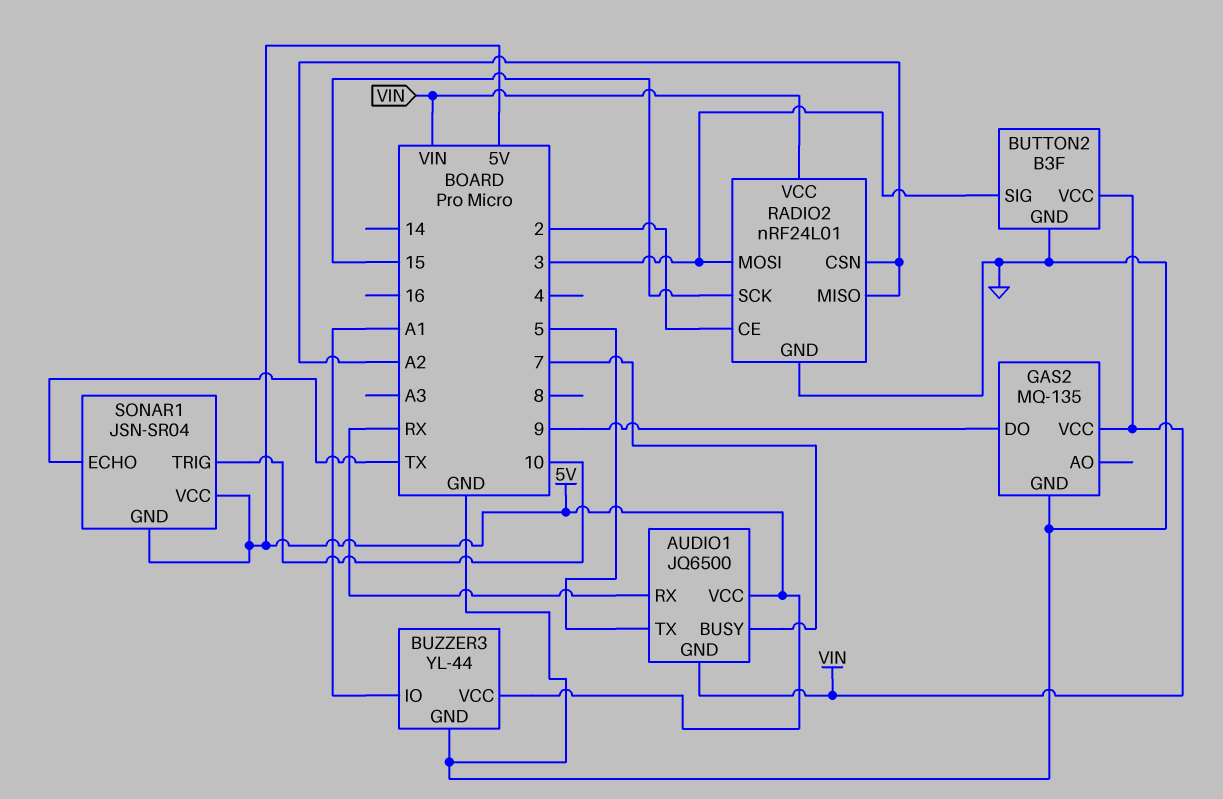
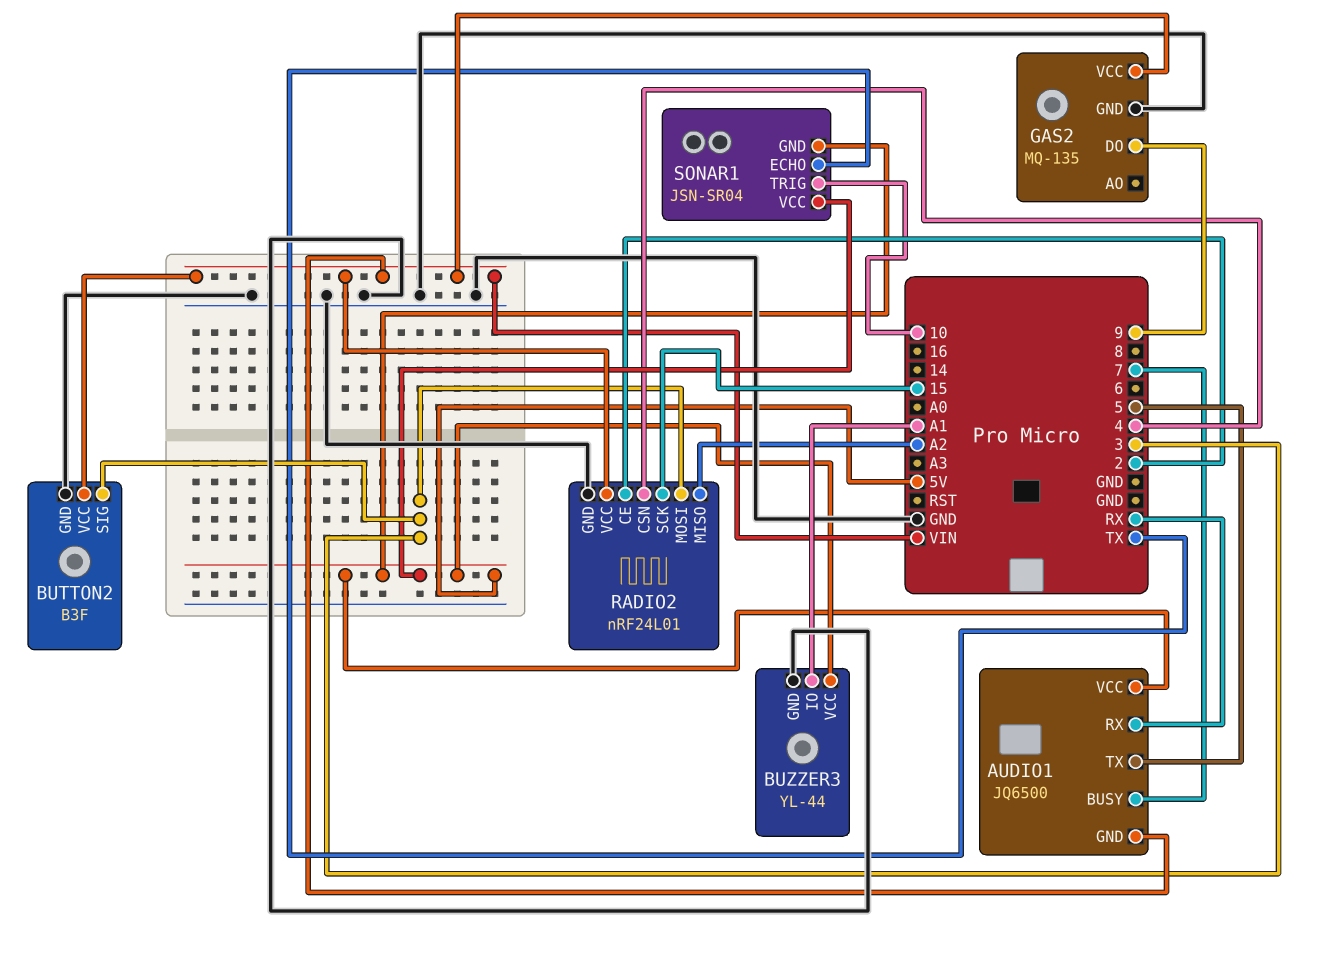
RADIO2 pin CSN: A2 -> 4

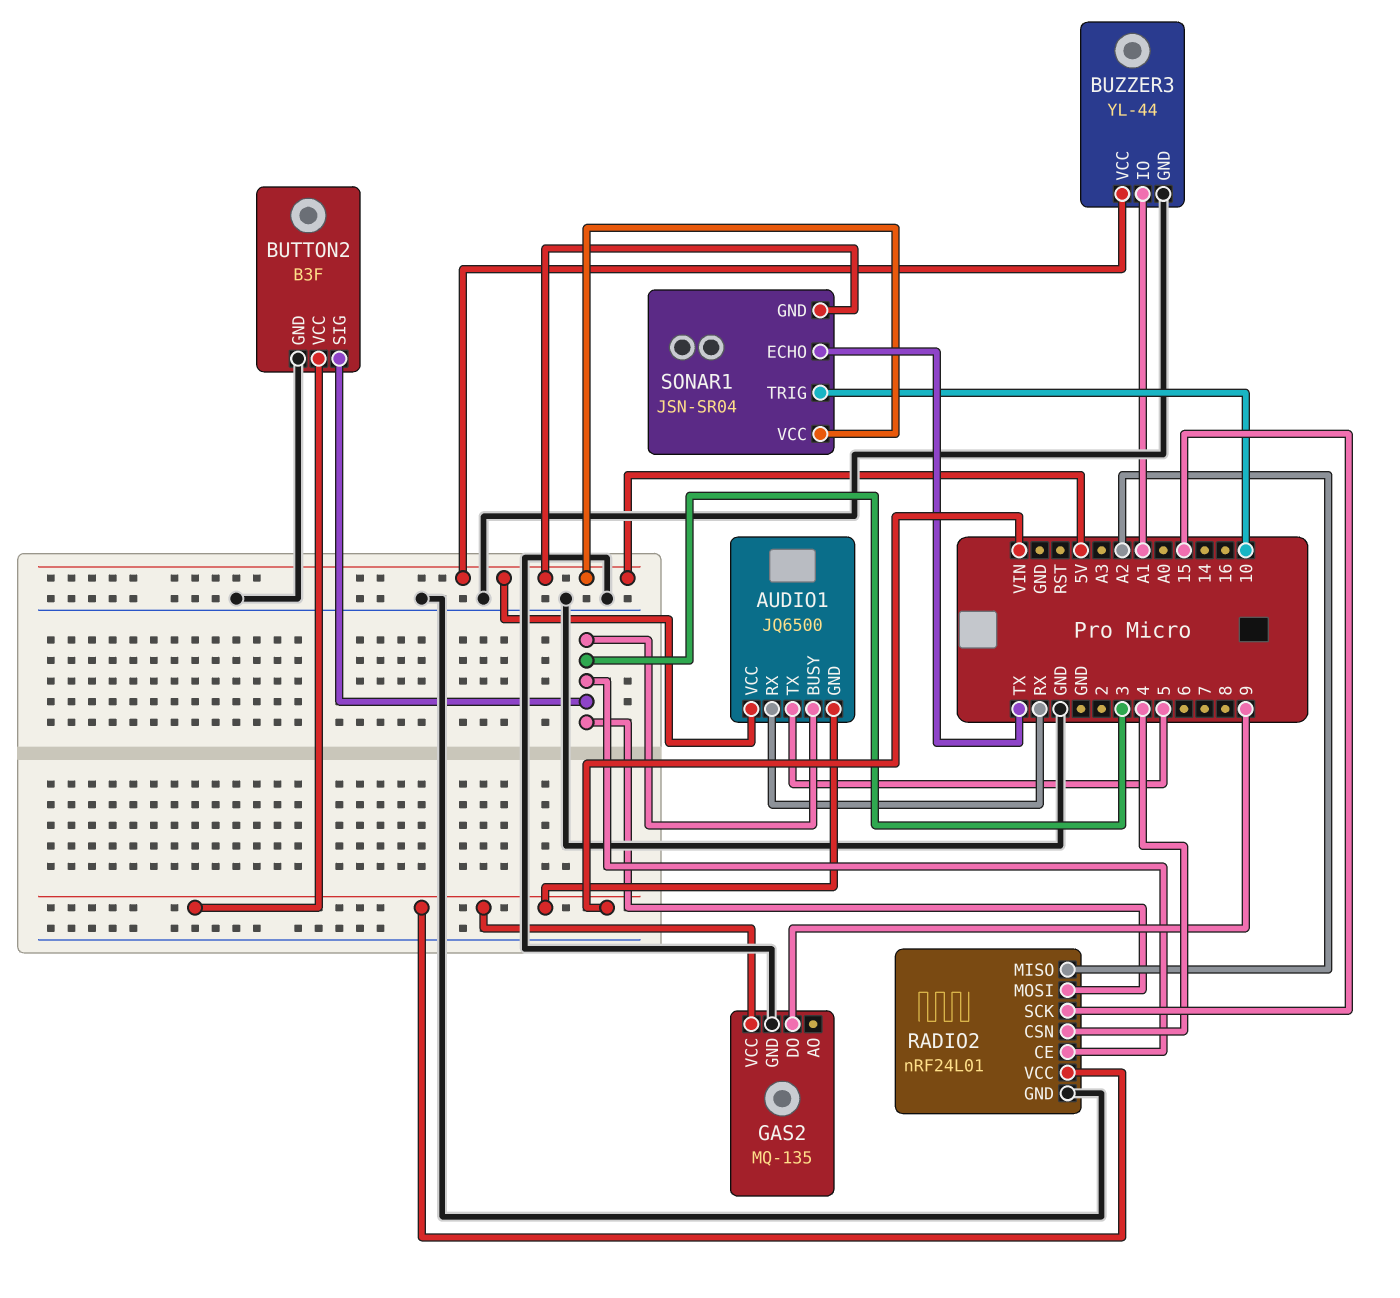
AUDIO1 pin BUSY: 7 -> 3
RADIO2 pin CE: 2 -> 3

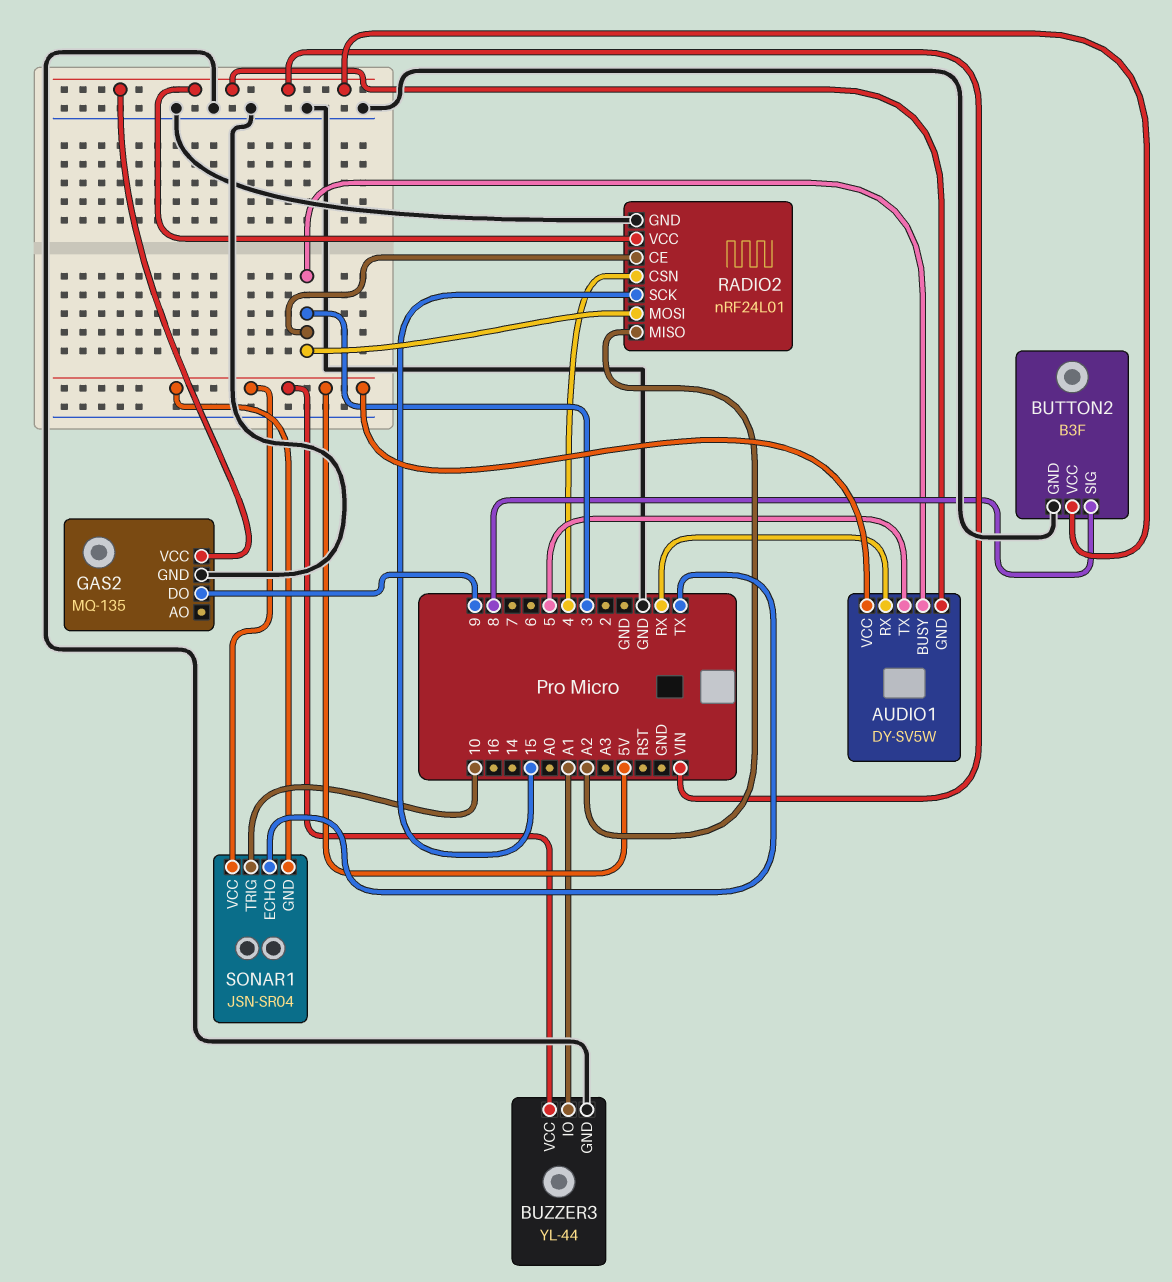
AUDIO1: JQ6500 -> DY-SV5W
BUTTON2 pin SIG: 3 -> 8

